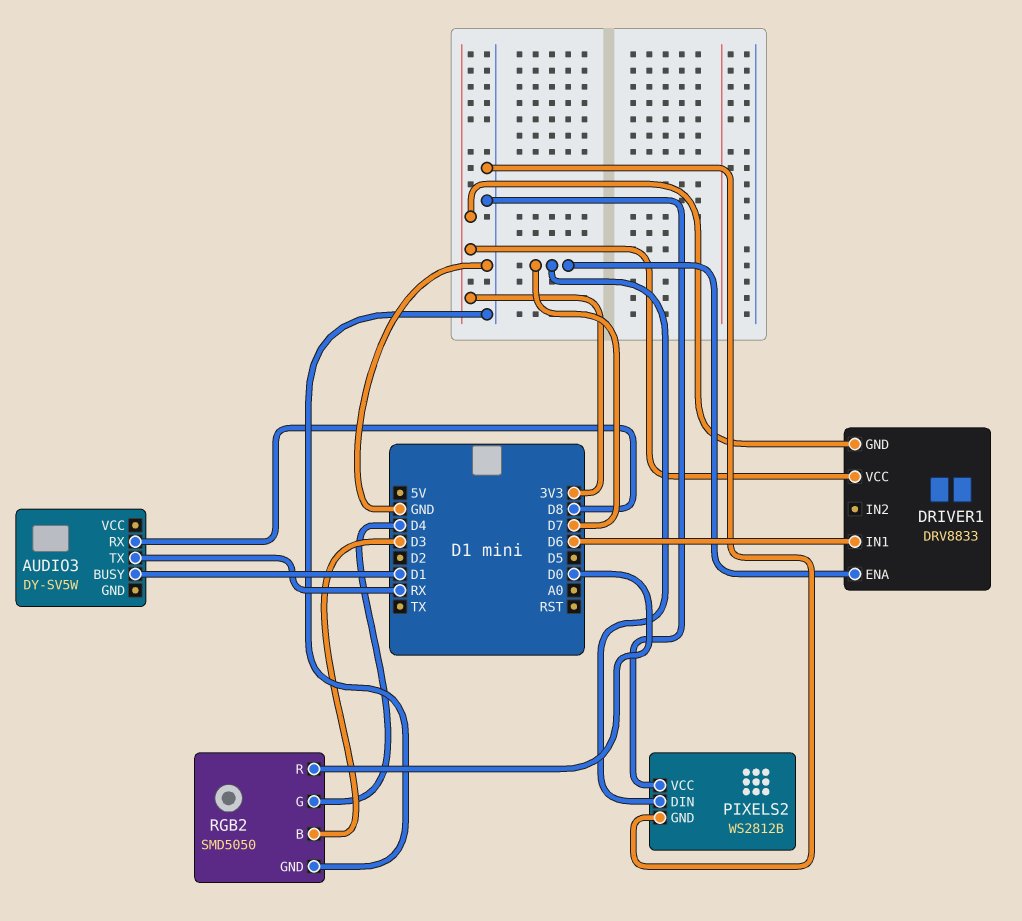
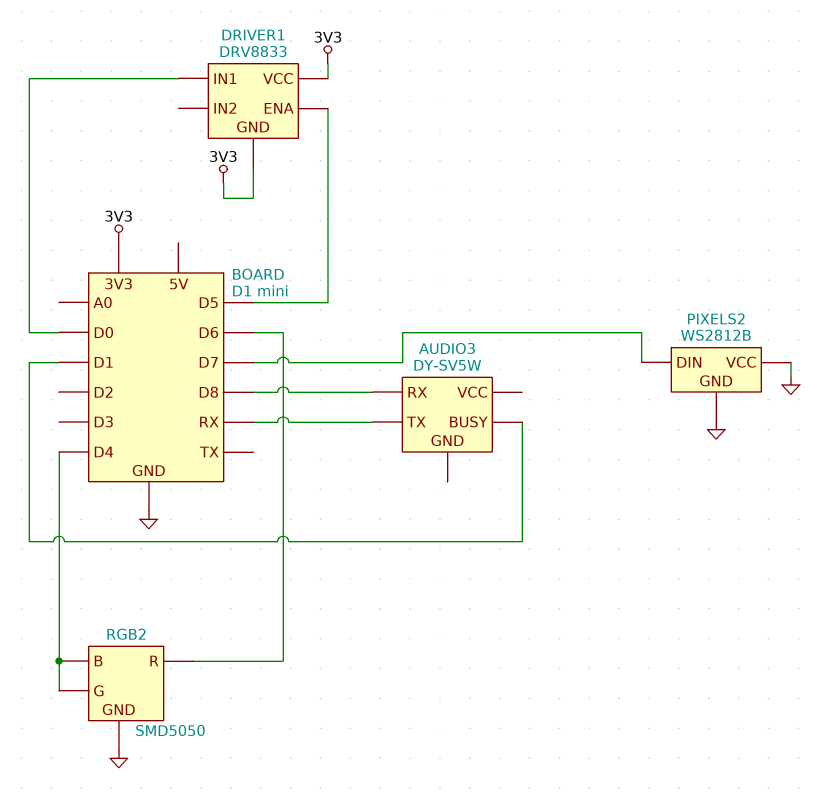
DRIVER1 pin ENA: D7 -> D5
DRIVER1 pin IN1: D6 -> D0
RGB2 pin B: D3 -> D4
RGB2 pin R: D0 -> D6

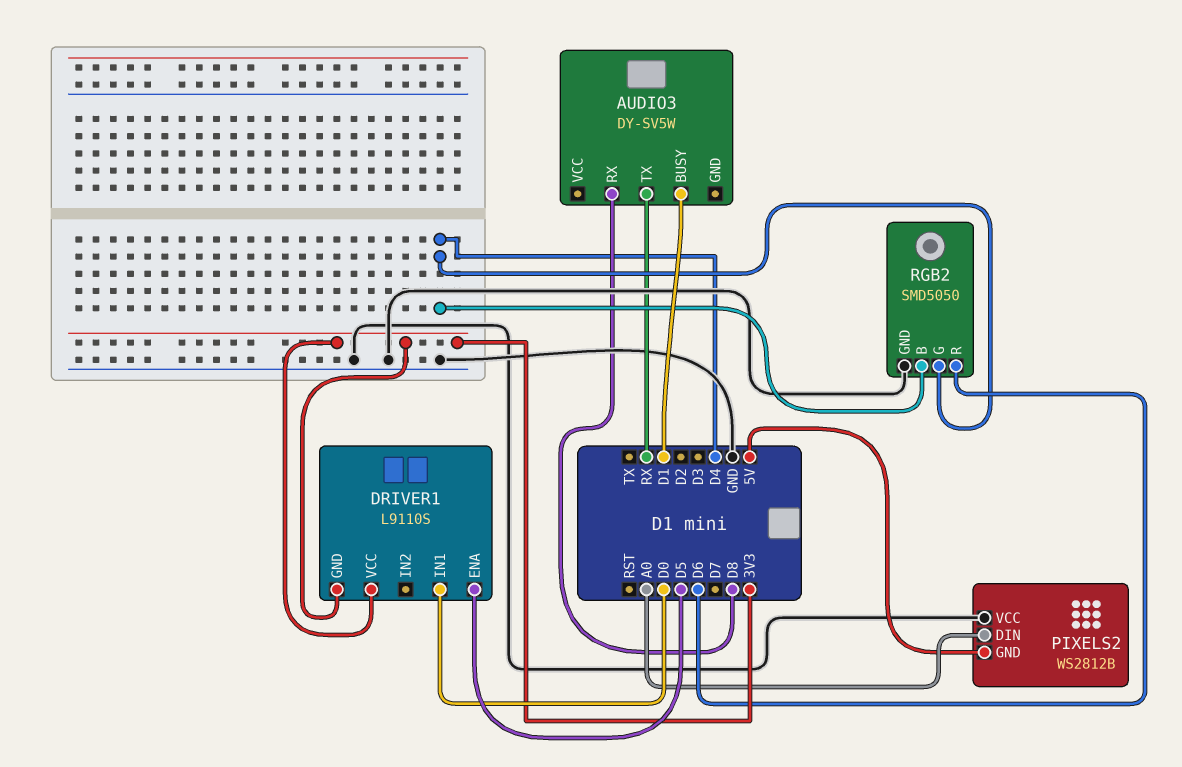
DRIVER1: DRV8833 -> L9110S
PIXELS2 pin DIN: D7 -> A0
PIXELS2 pin GND: GND -> 5V

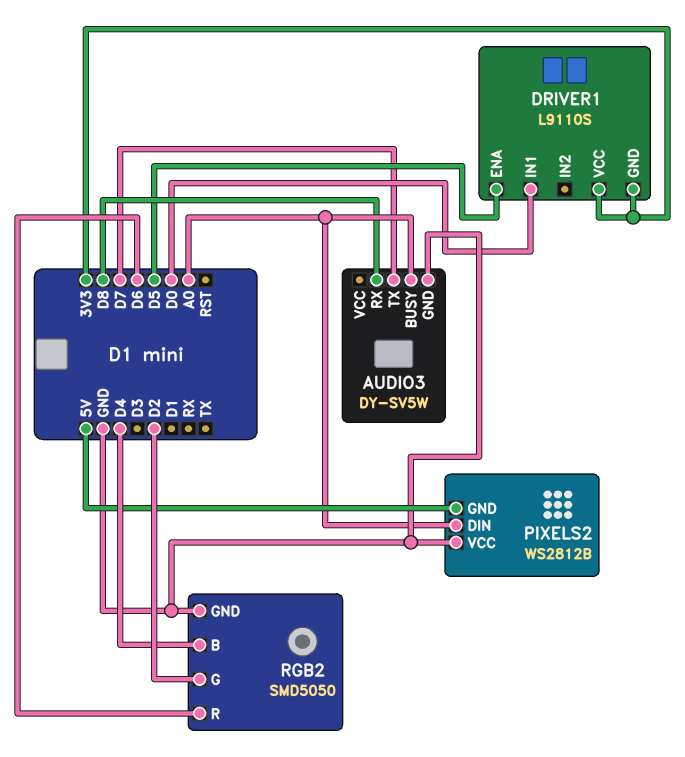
AUDIO3 pin BUSY: D1 -> A0
AUDIO3 pin GND: none -> GND
AUDIO3 pin TX: RX -> D7
RGB2 pin G: D4 -> D2

